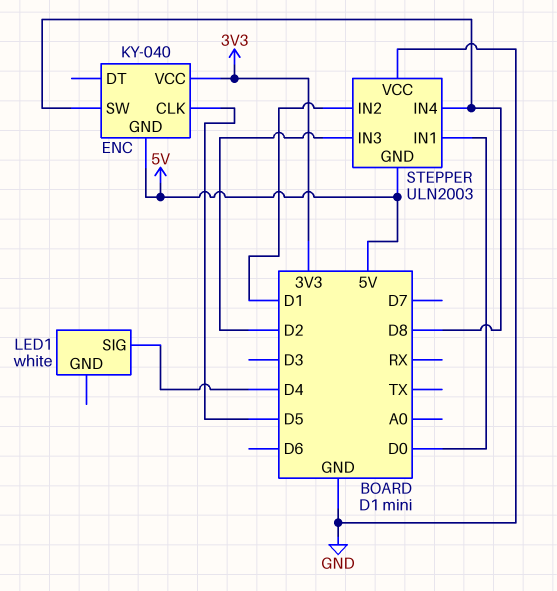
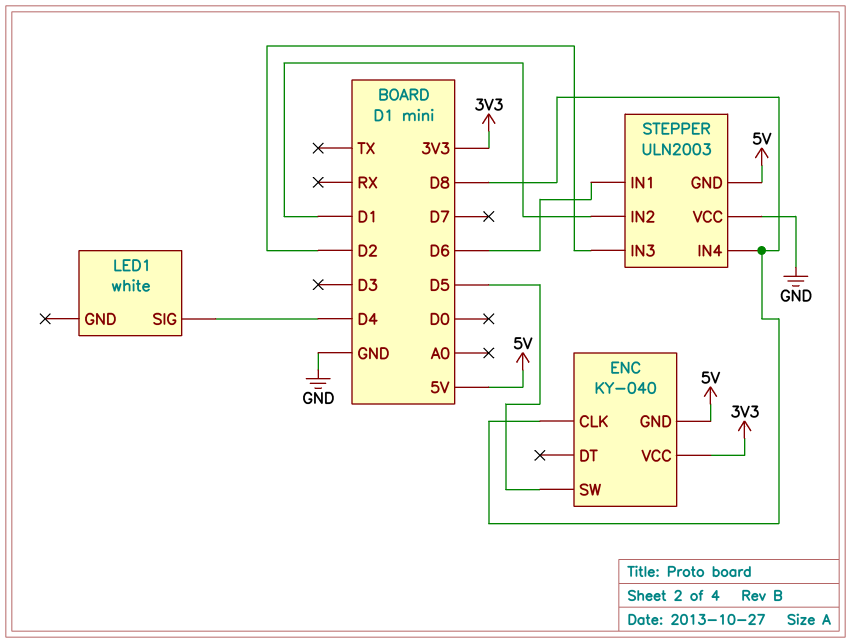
ENC pin CLK: D5 -> D8
ENC pin SW: D8 -> D5
STEPPER pin IN1: D0 -> D6

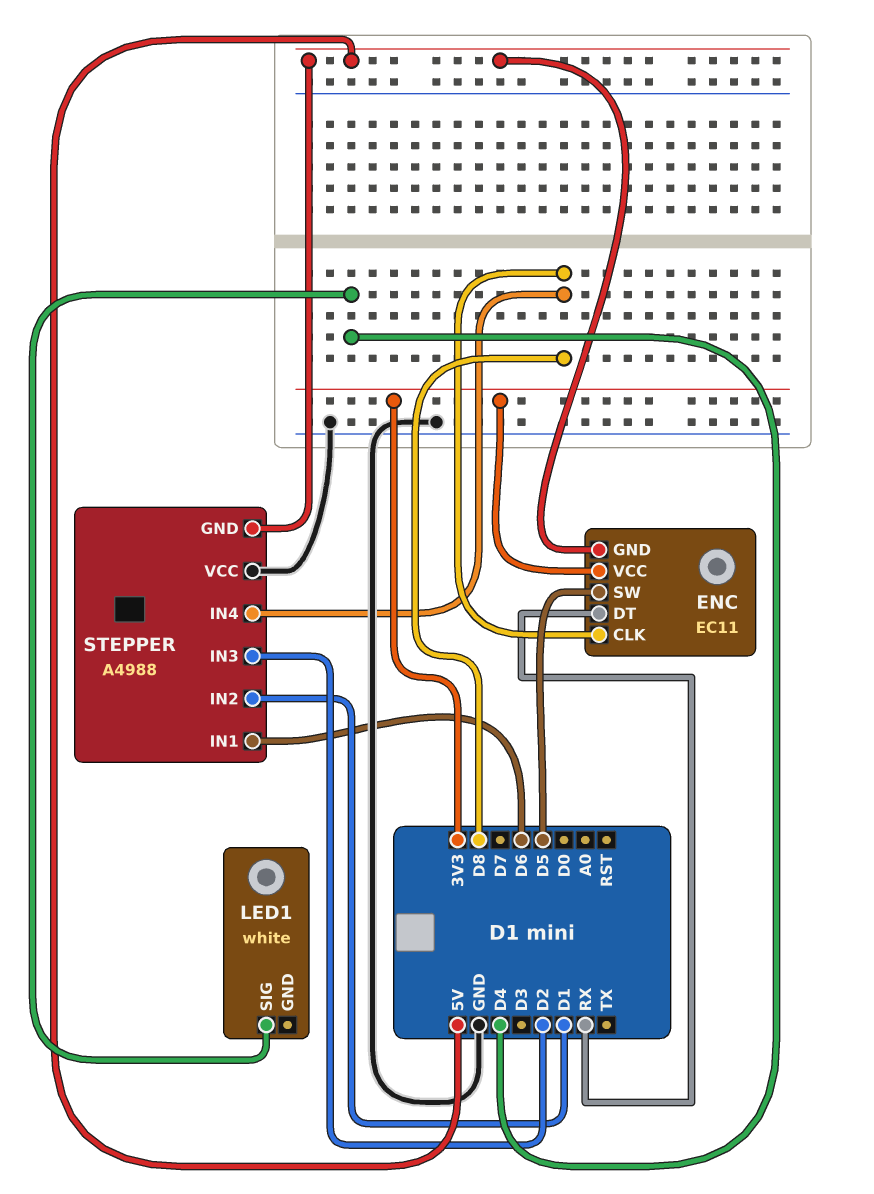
ENC: KY-040 -> EC11
ENC pin DT: none -> RX
STEPPER: ULN2003 -> A4988

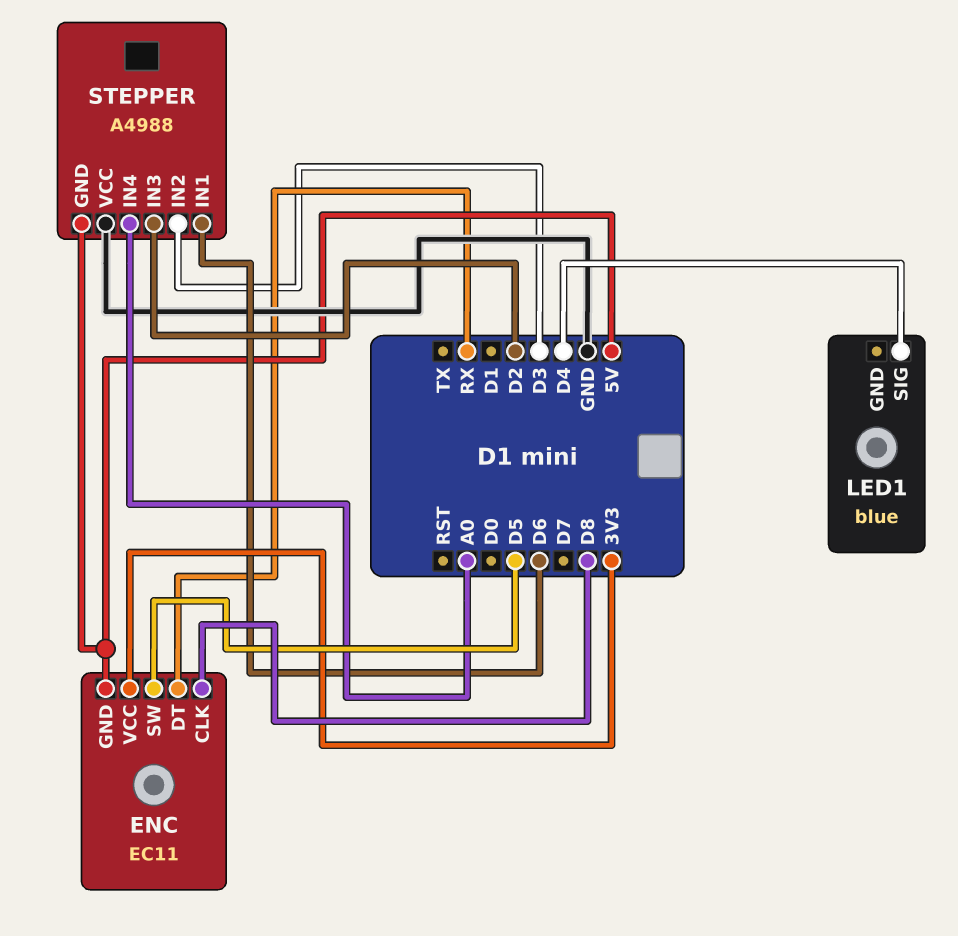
LED1: white -> blue
STEPPER pin IN2: D1 -> D3
STEPPER pin IN4: D8 -> A0

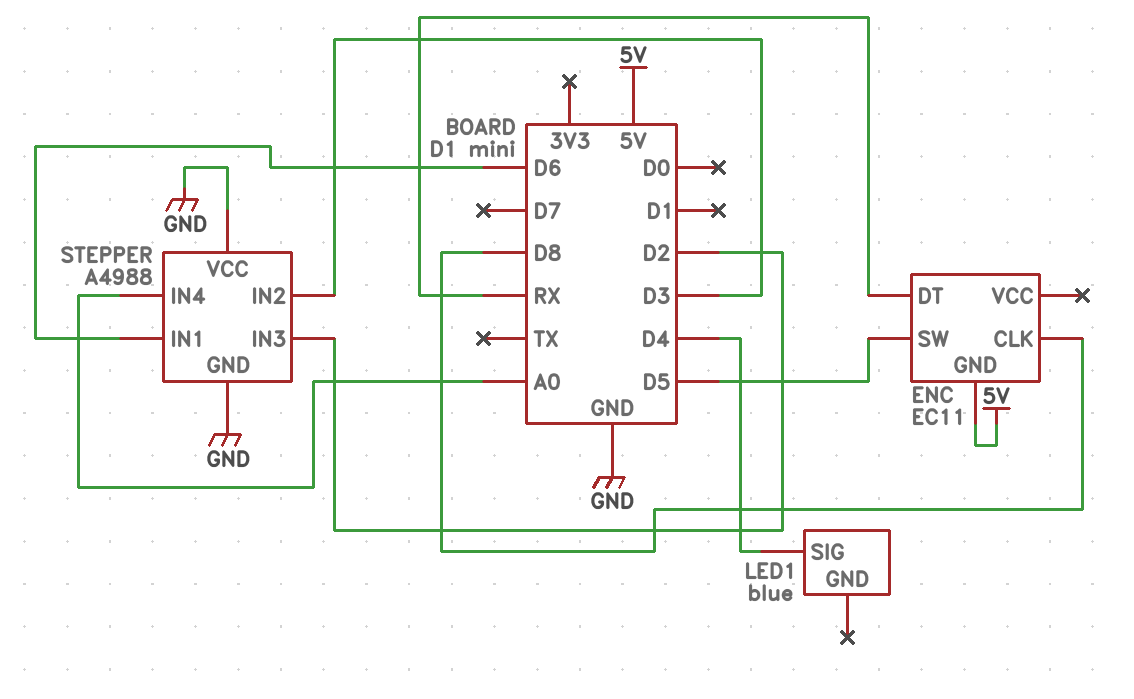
ENC pin VCC: 3V3 -> none
STEPPER pin GND: 5V -> GND

